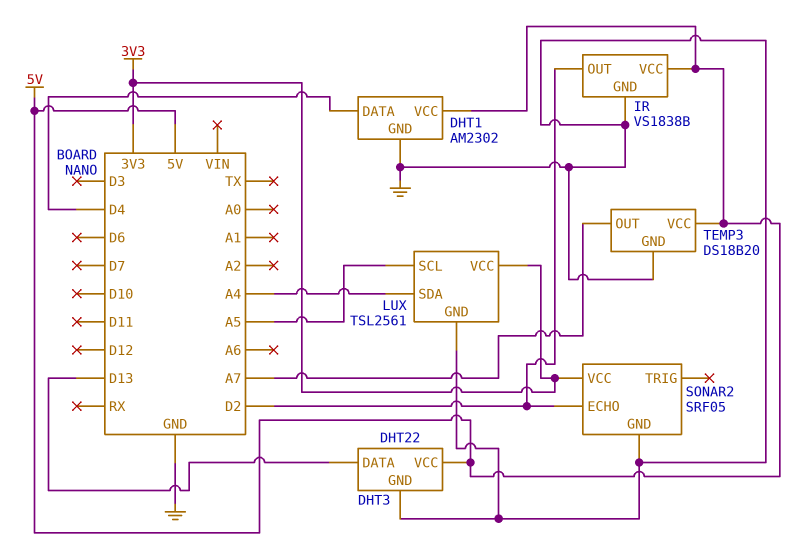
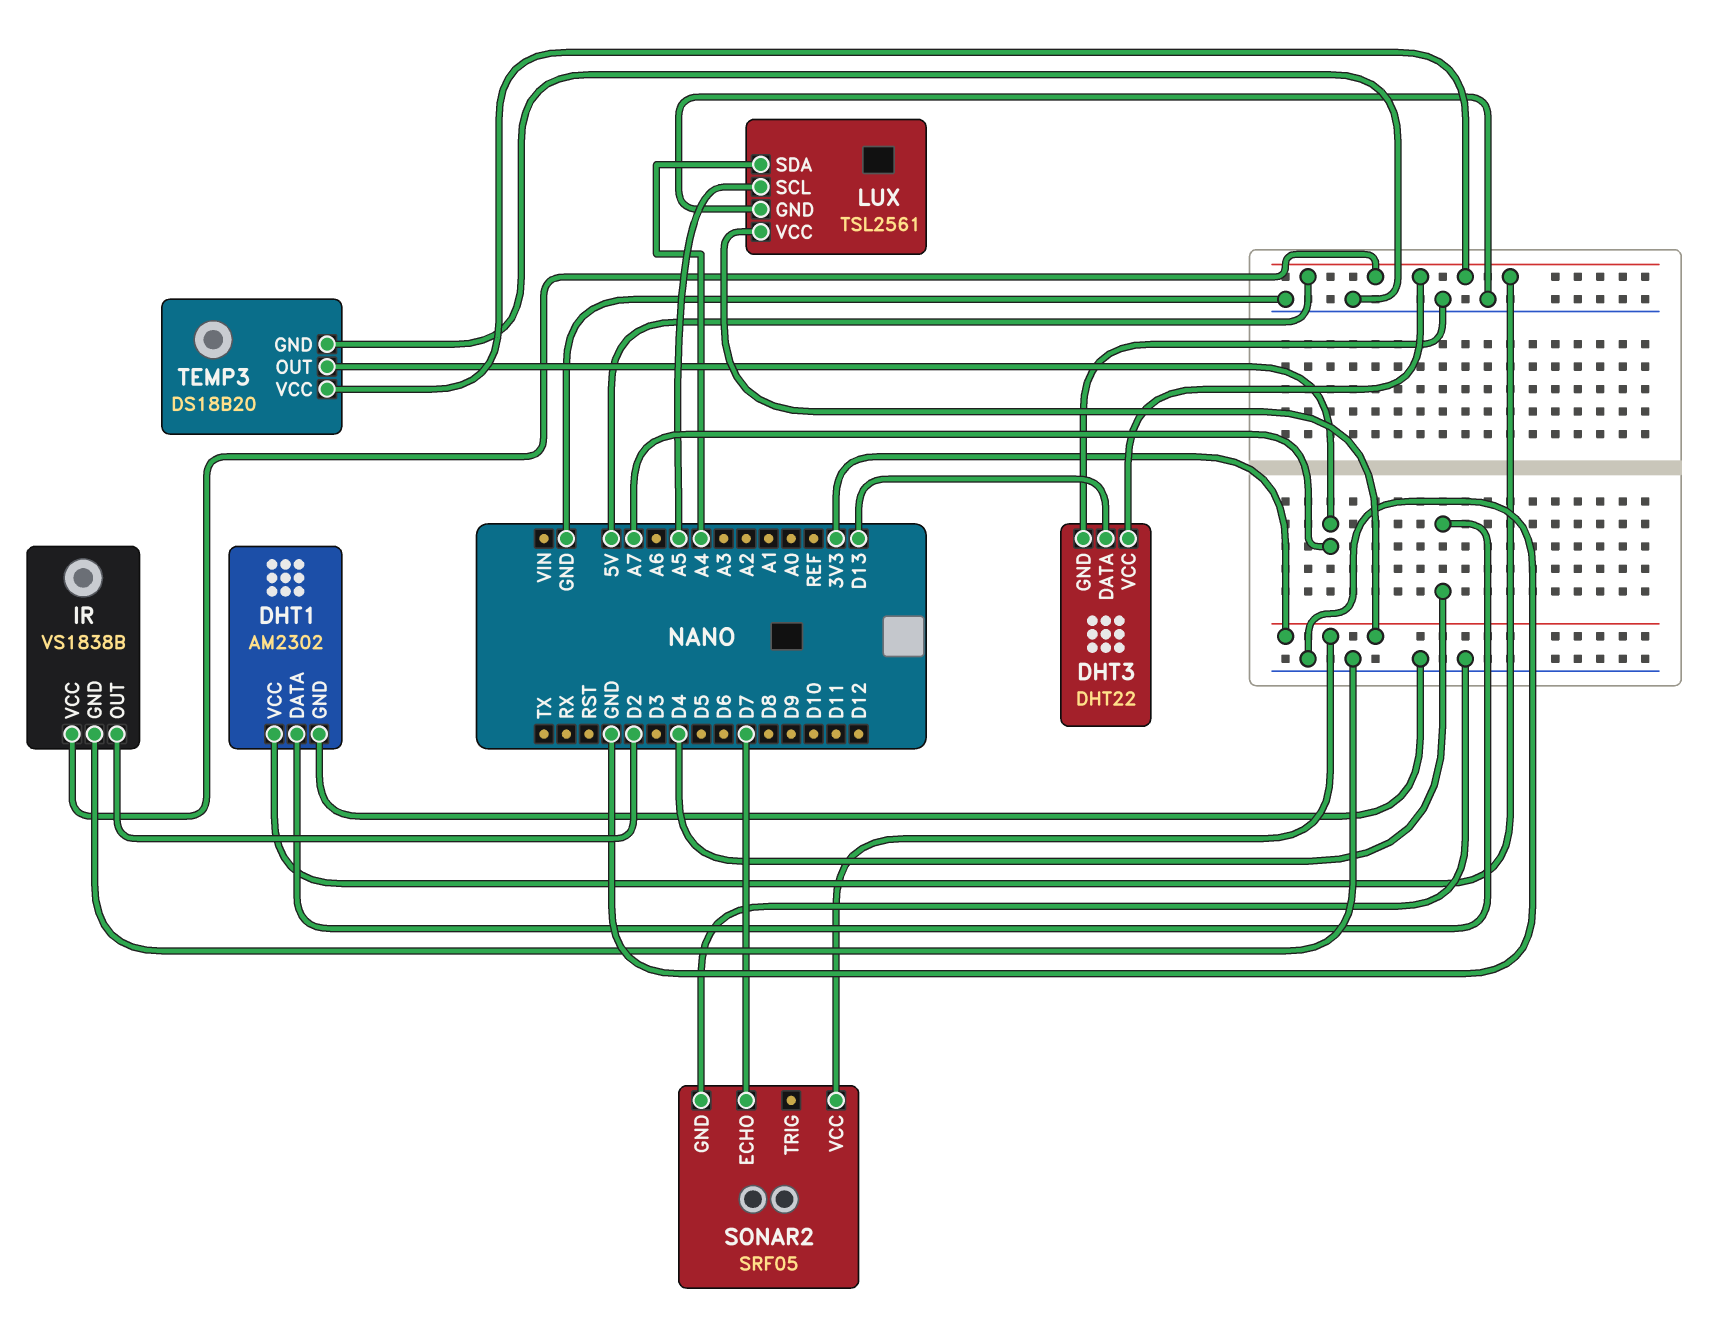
SONAR2 pin ECHO: D2 -> D7

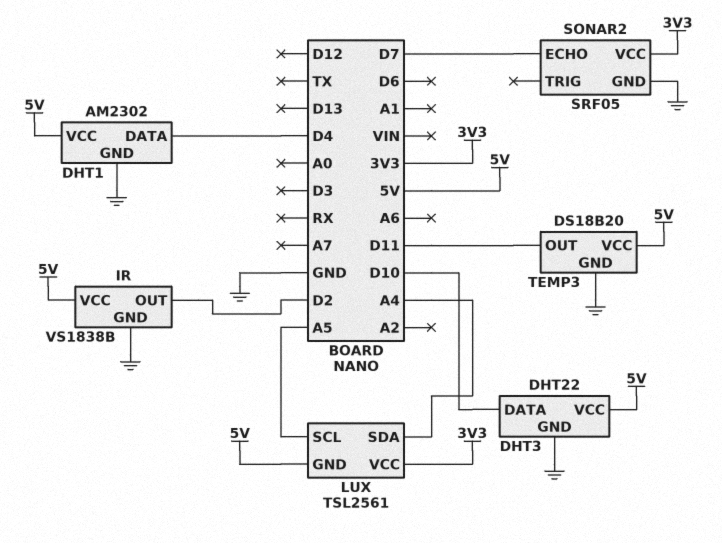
DHT3 pin DATA: D13 -> D10
LUX pin GND: GND -> 5V
TEMP3 pin OUT: A7 -> D11

